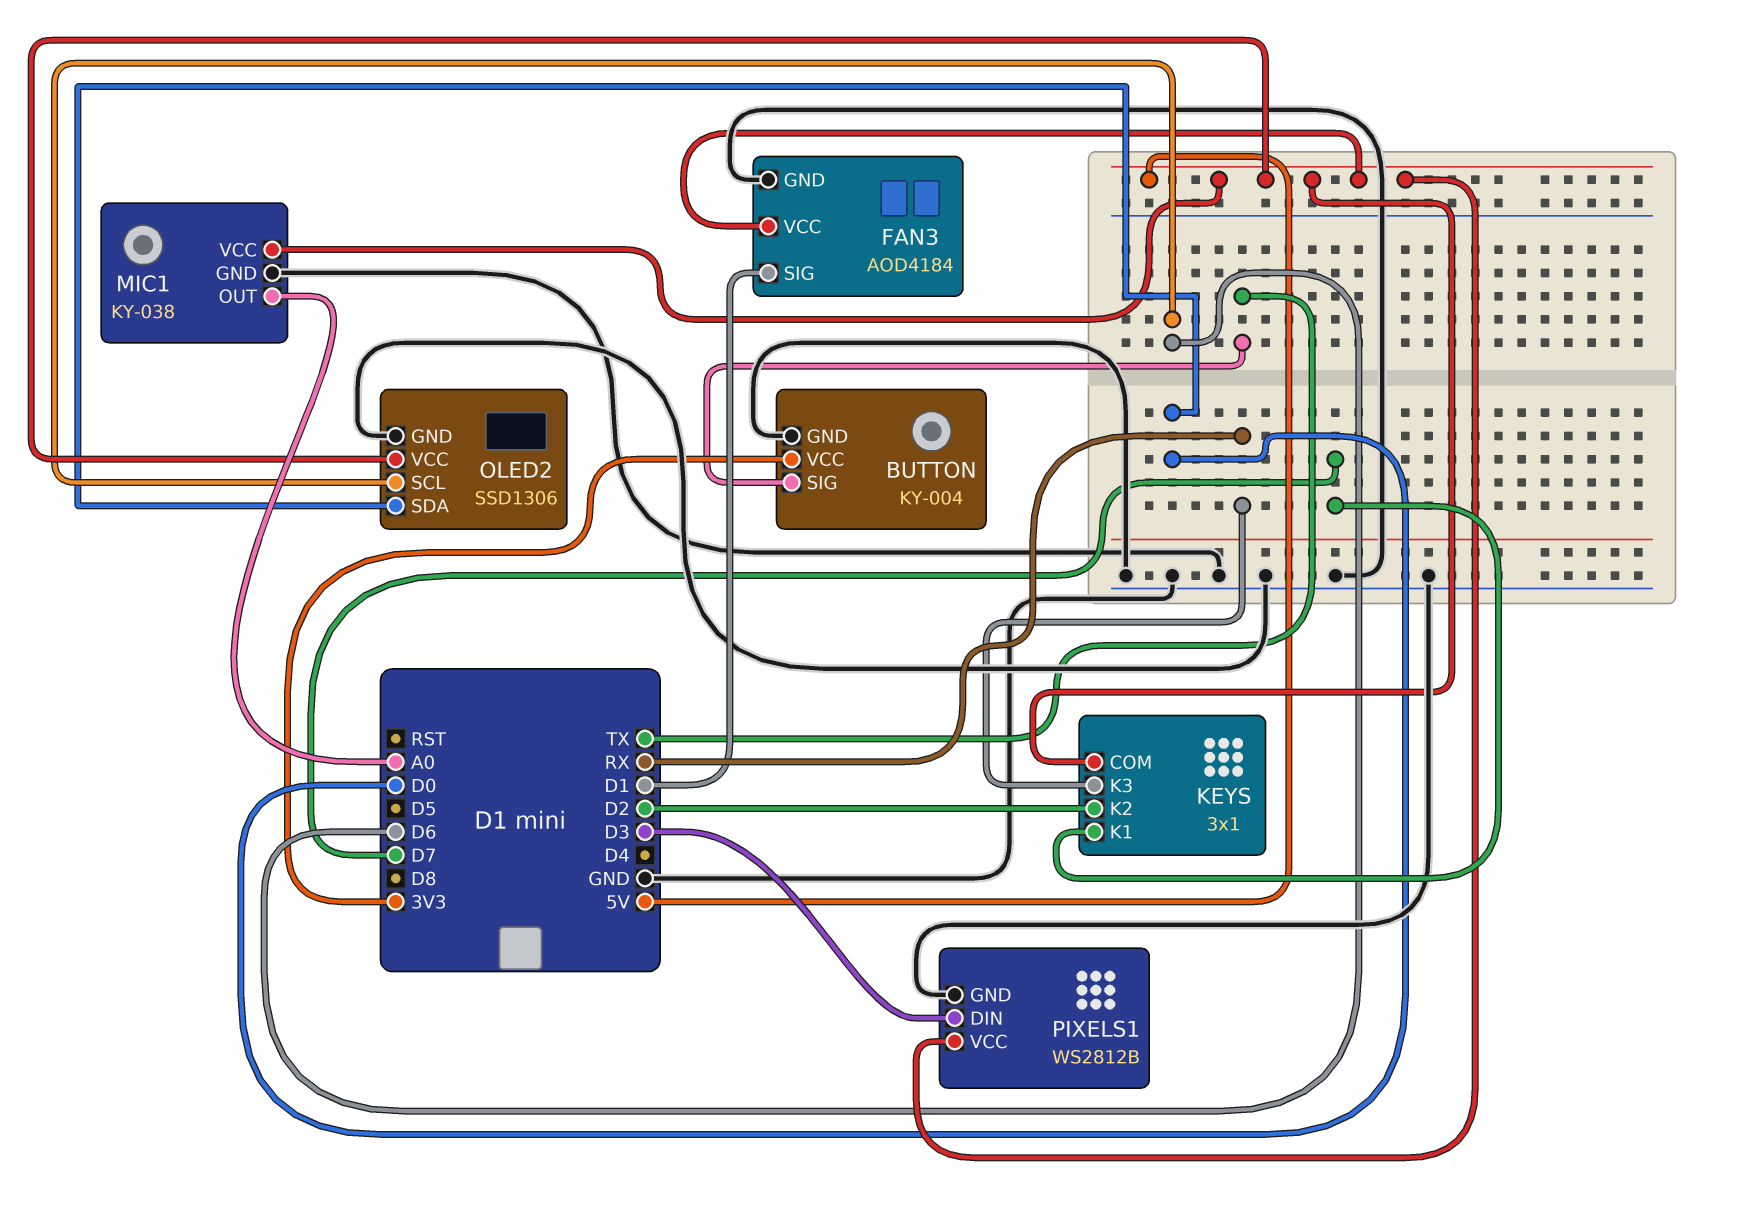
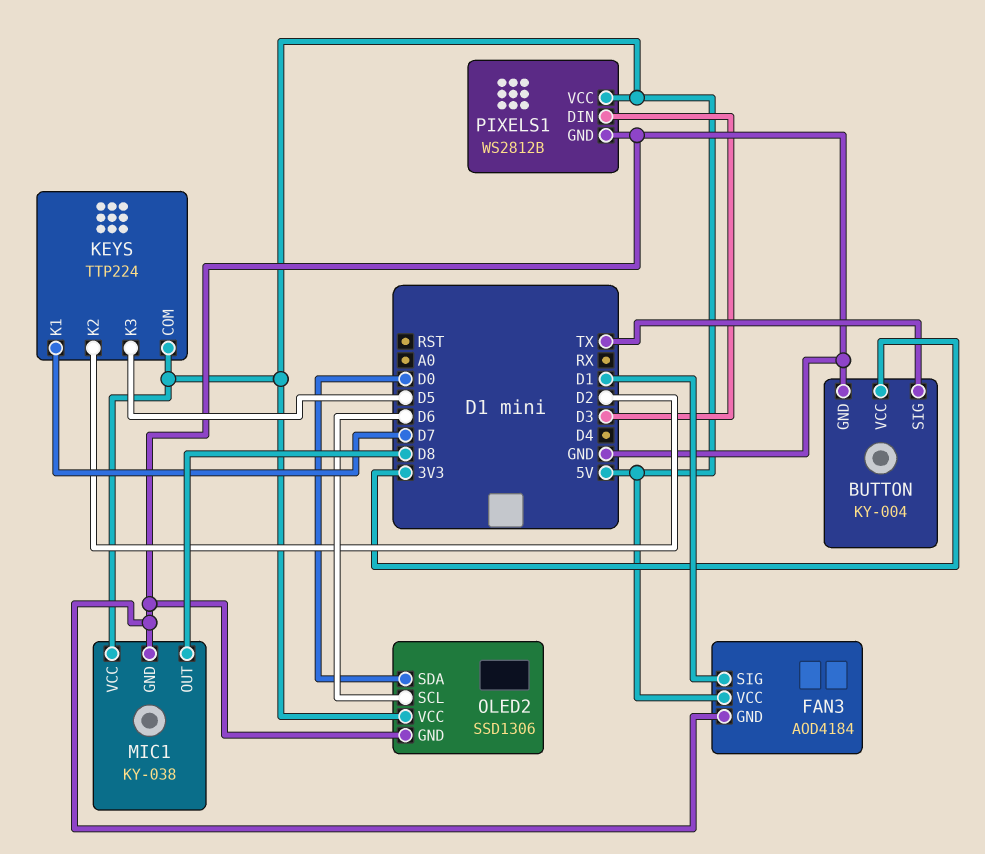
KEYS: 3x1 -> TTP224
KEYS pin K3: RX -> D5
MIC1 pin OUT: A0 -> D8

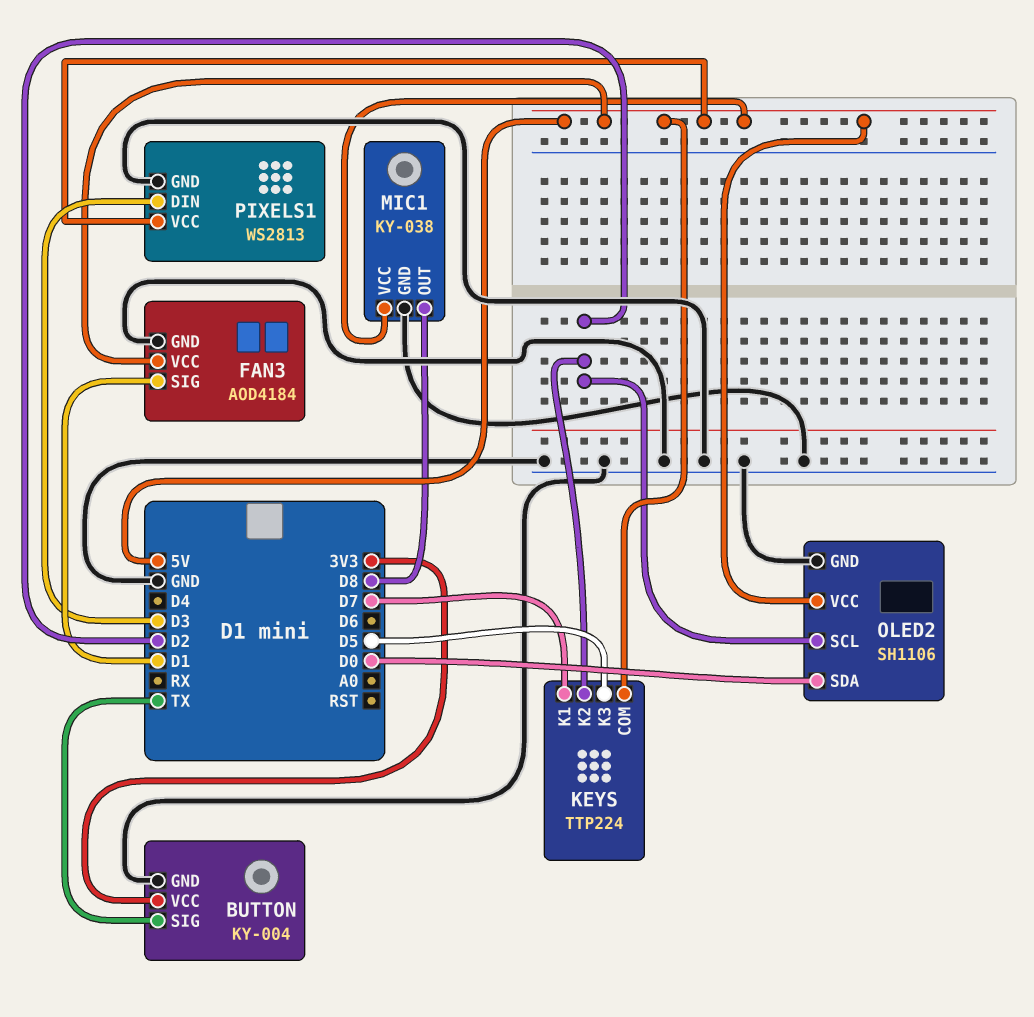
OLED2: SSD1306 -> SH1106
OLED2 pin SCL: D6 -> D2
PIXELS1: WS2812B -> WS2813

